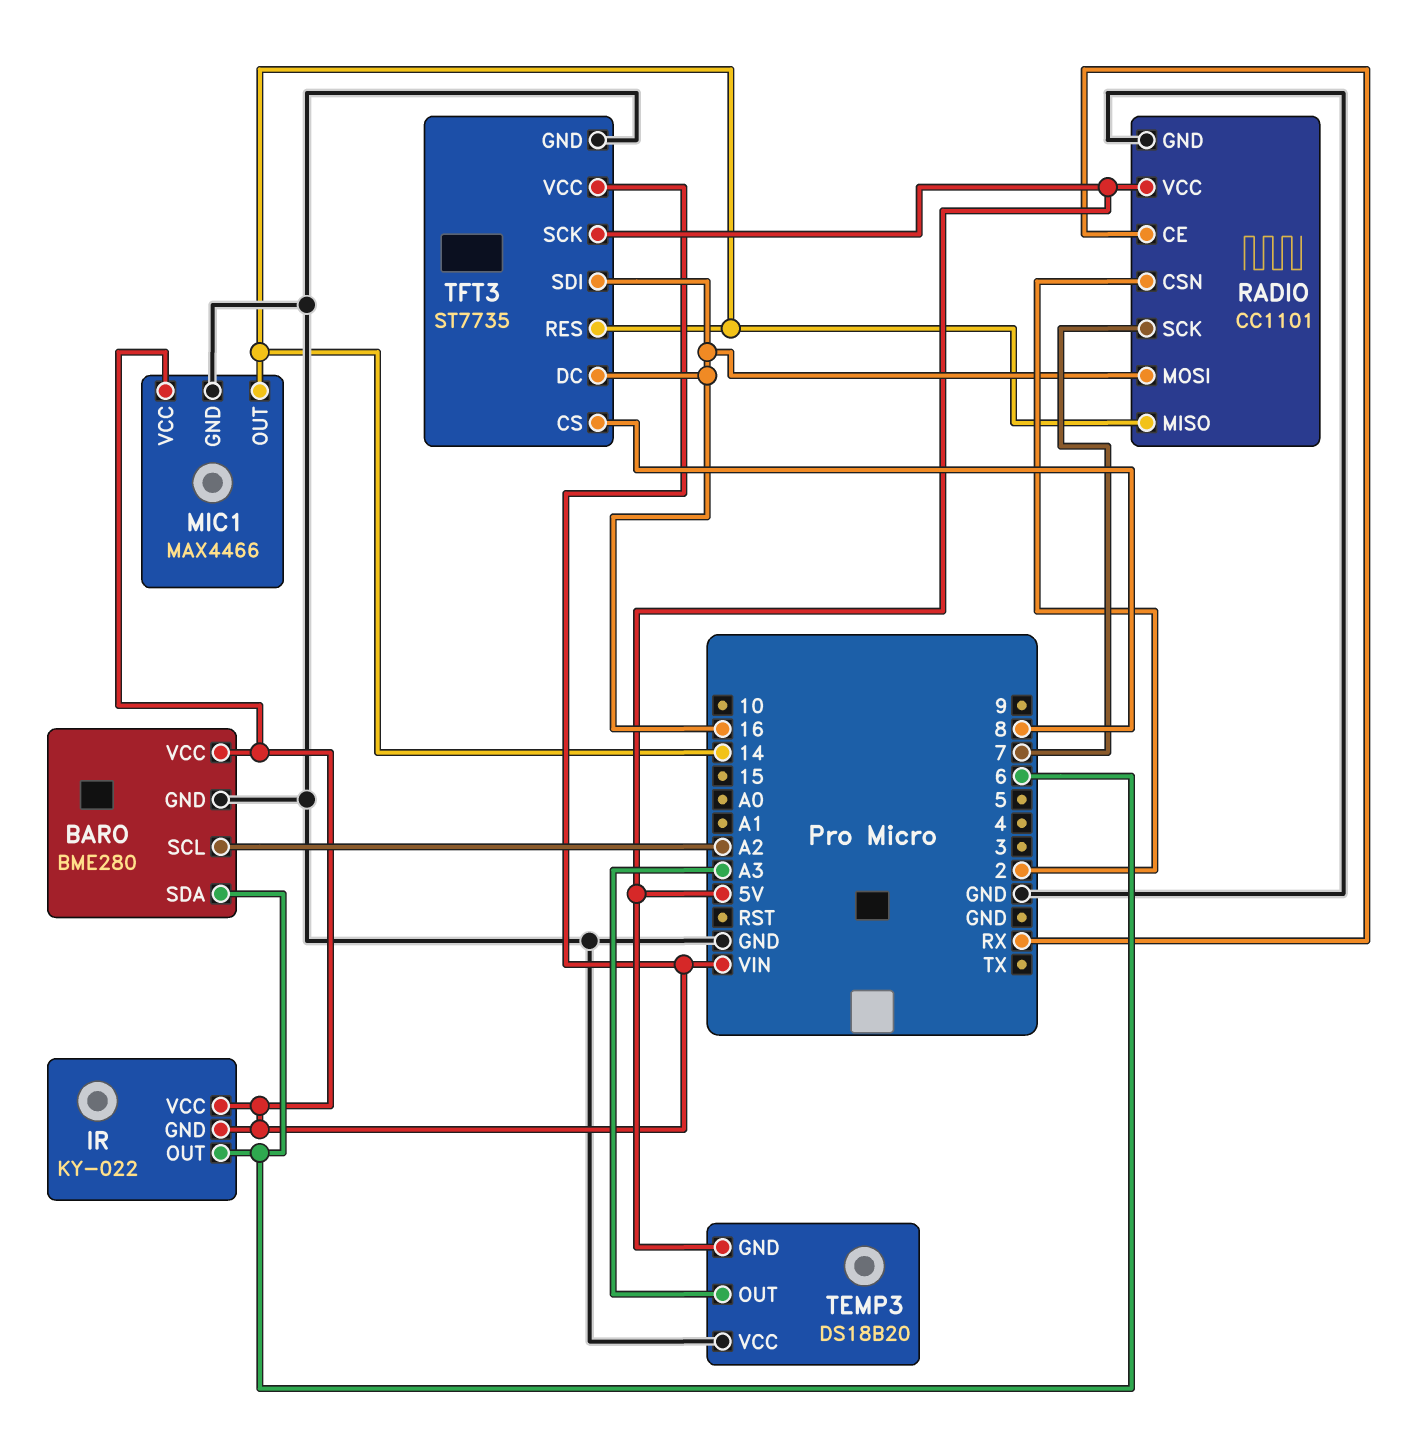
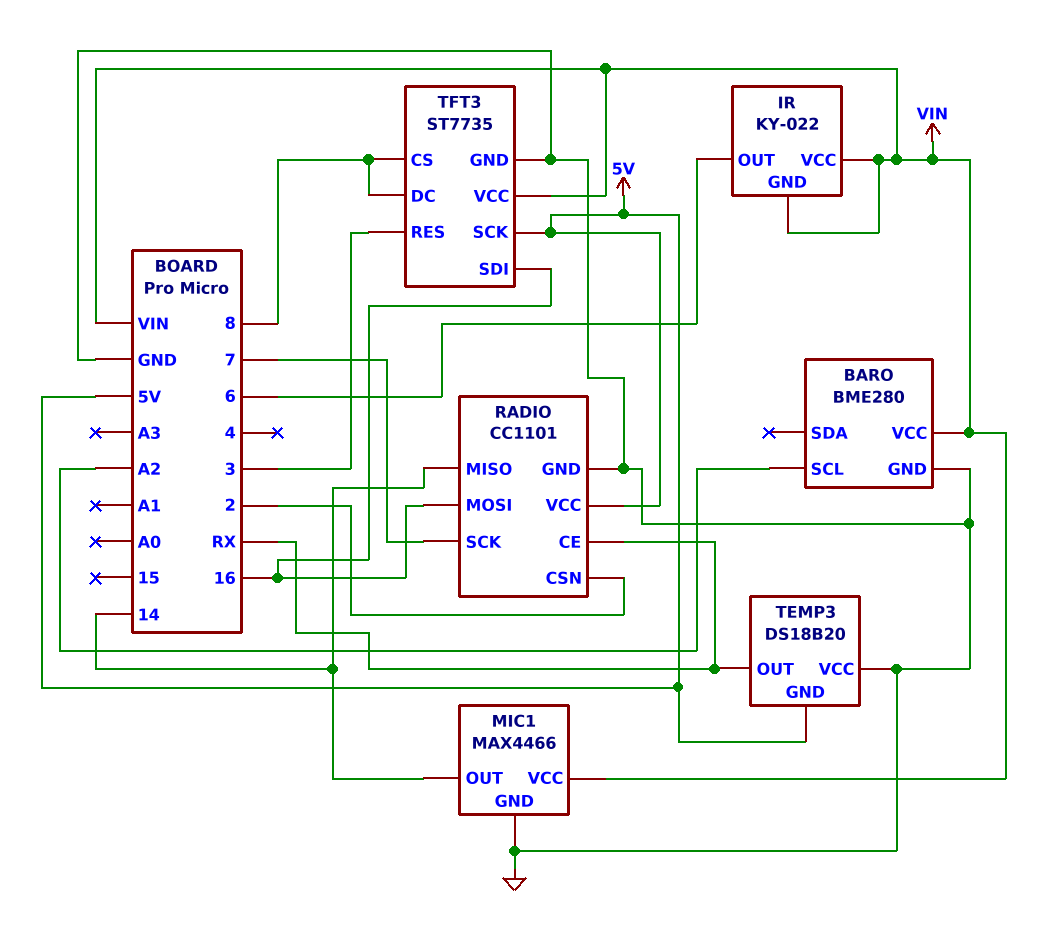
BARO pin SDA: 6 -> none
TEMP3 pin OUT: A3 -> RX
TFT3 pin DC: 16 -> 8
TFT3 pin RES: 14 -> 3

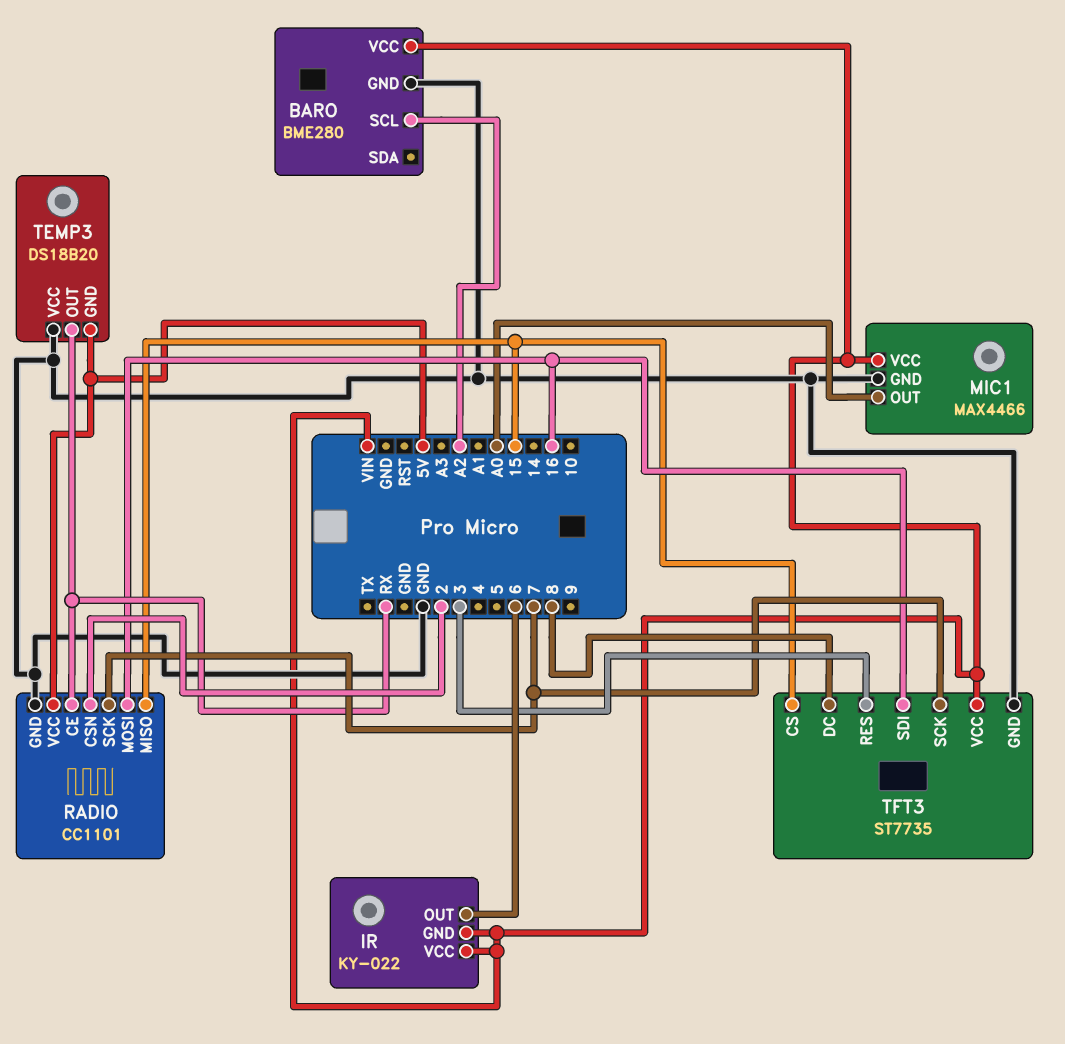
MIC1 pin OUT: 14 -> A0
RADIO pin MISO: 14 -> 15
TFT3 pin CS: 8 -> 15
TFT3 pin SCK: 5V -> 7

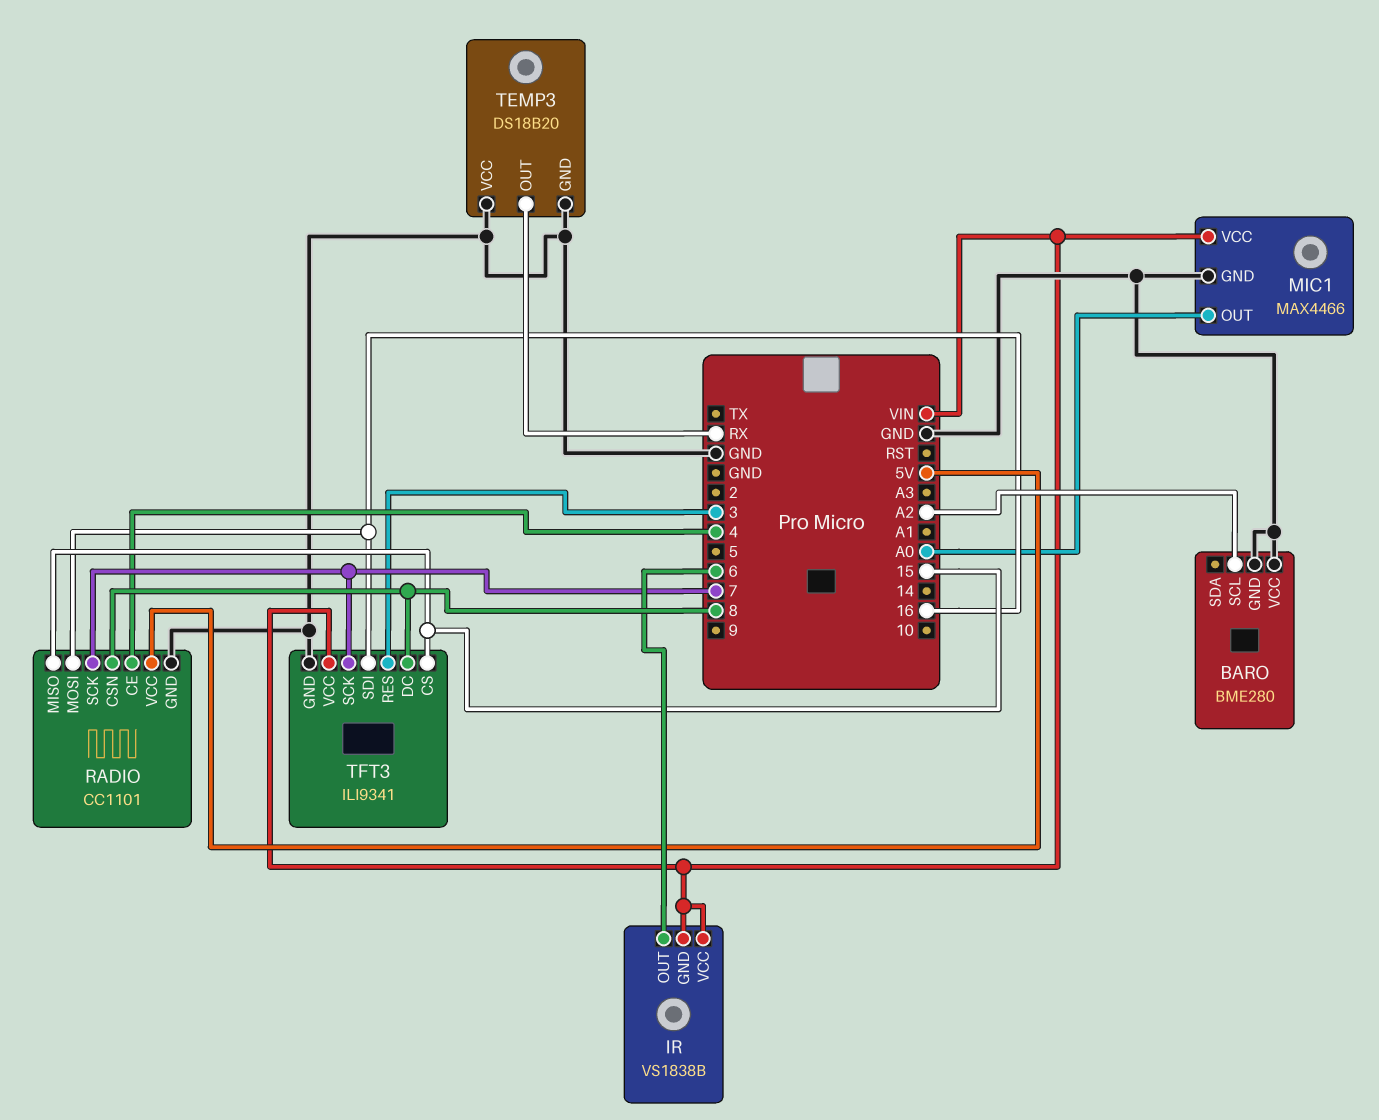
BARO pin VCC: VIN -> GND
IR: KY-022 -> VS1838B
RADIO pin CE: RX -> 4
RADIO pin CSN: 2 -> 8
TEMP3 pin GND: 5V -> GND
TFT3: ST7735 -> ILI9341

